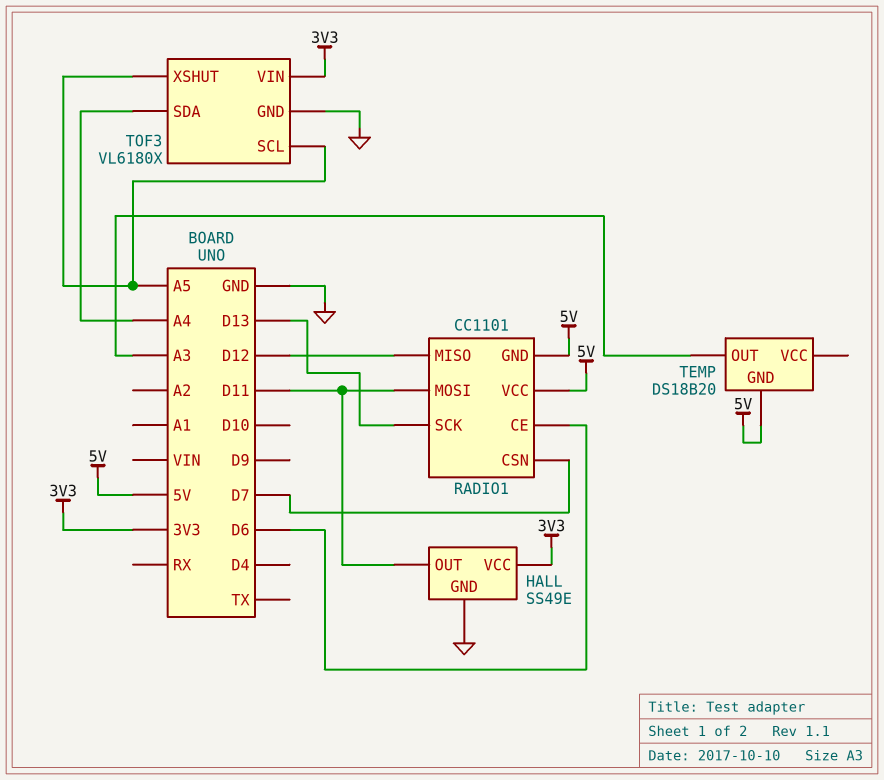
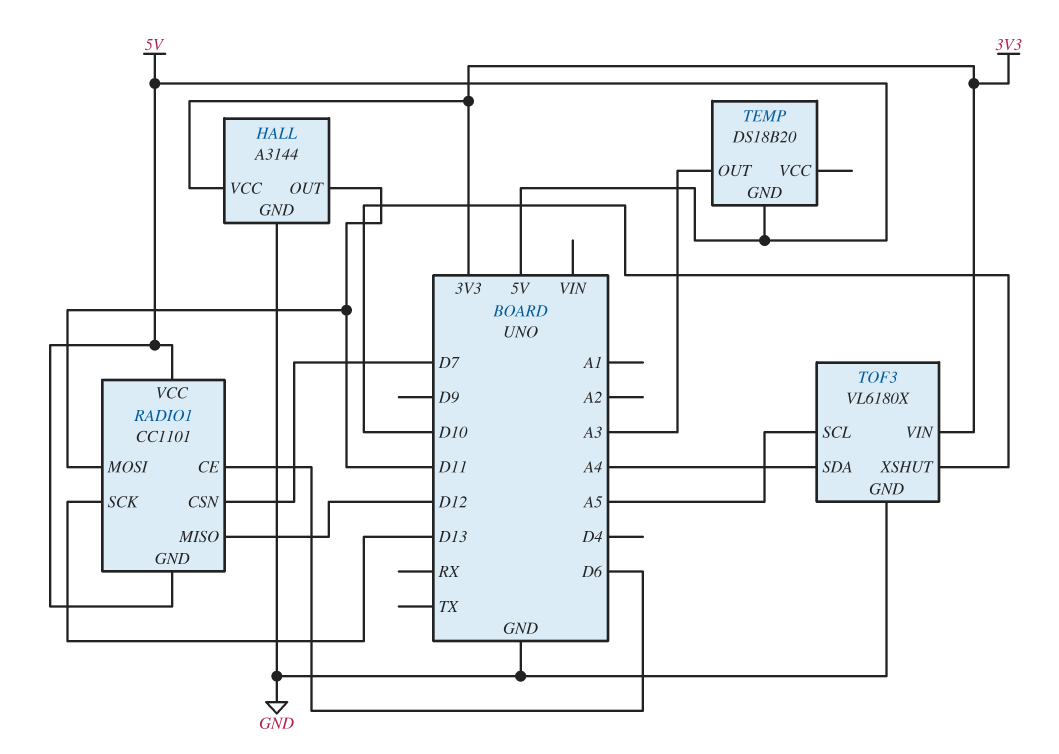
HALL: SS49E -> A3144
TOF3 pin XSHUT: A5 -> D10

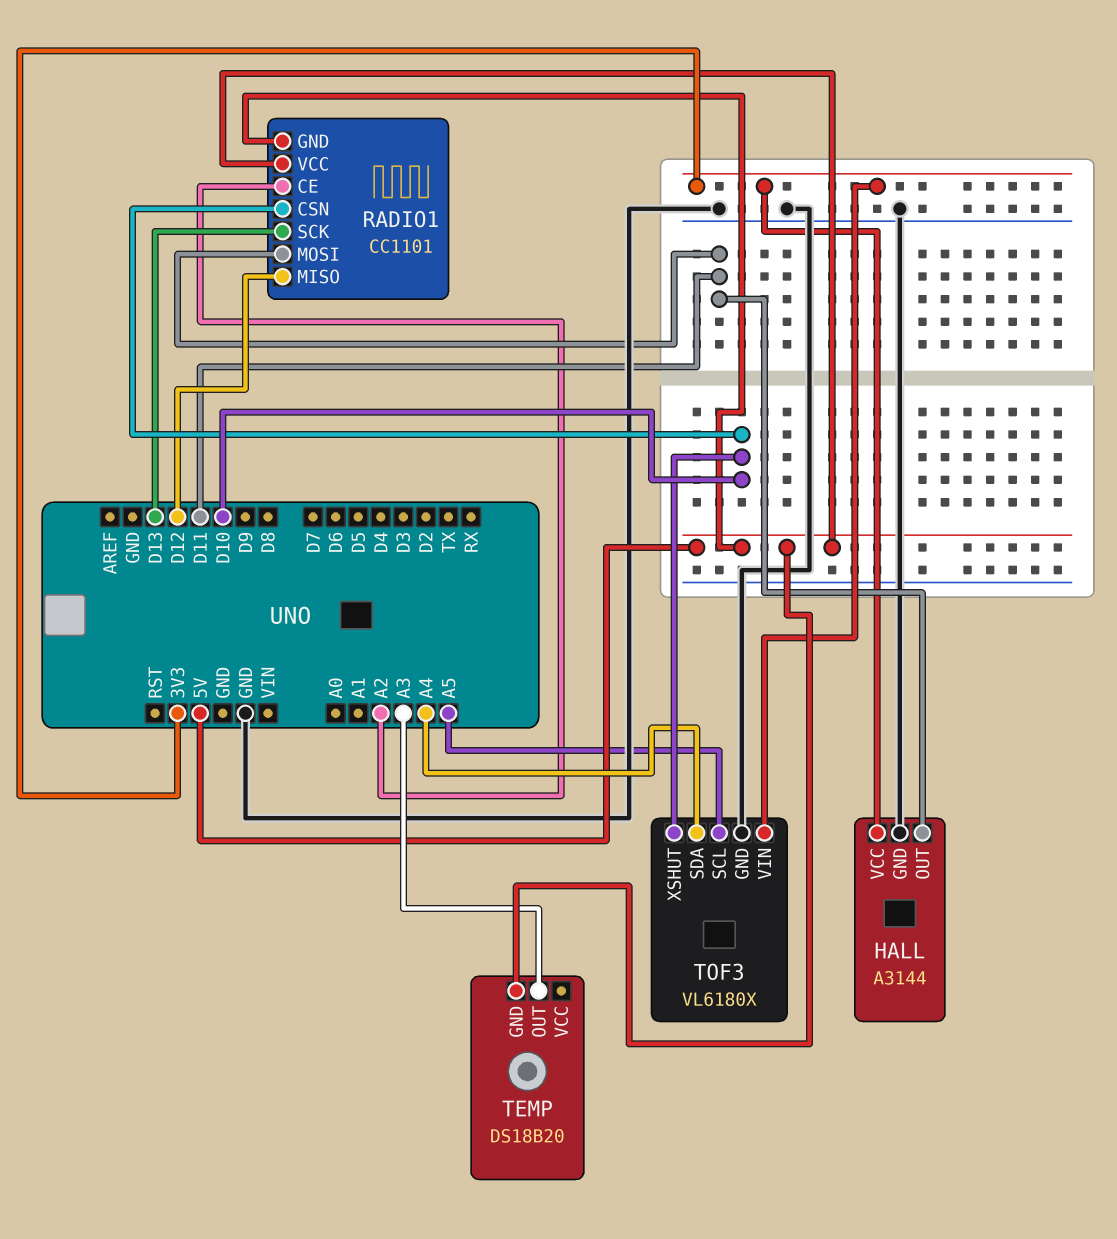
RADIO1 pin CE: D6 -> A2
RADIO1 pin CSN: D7 -> D10

